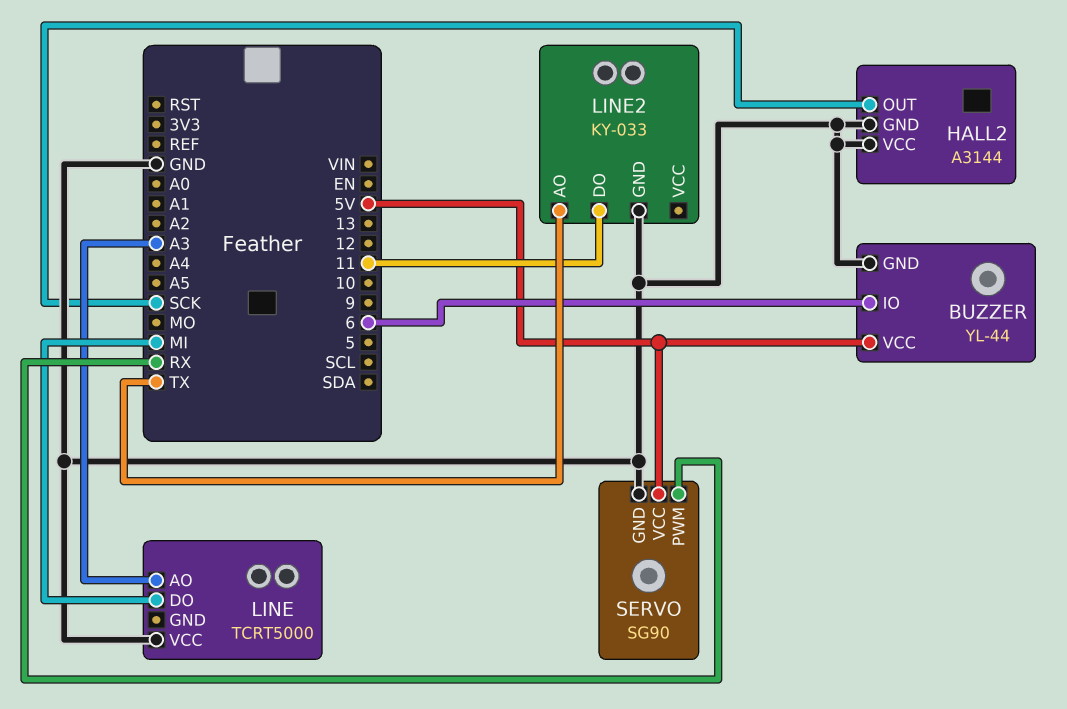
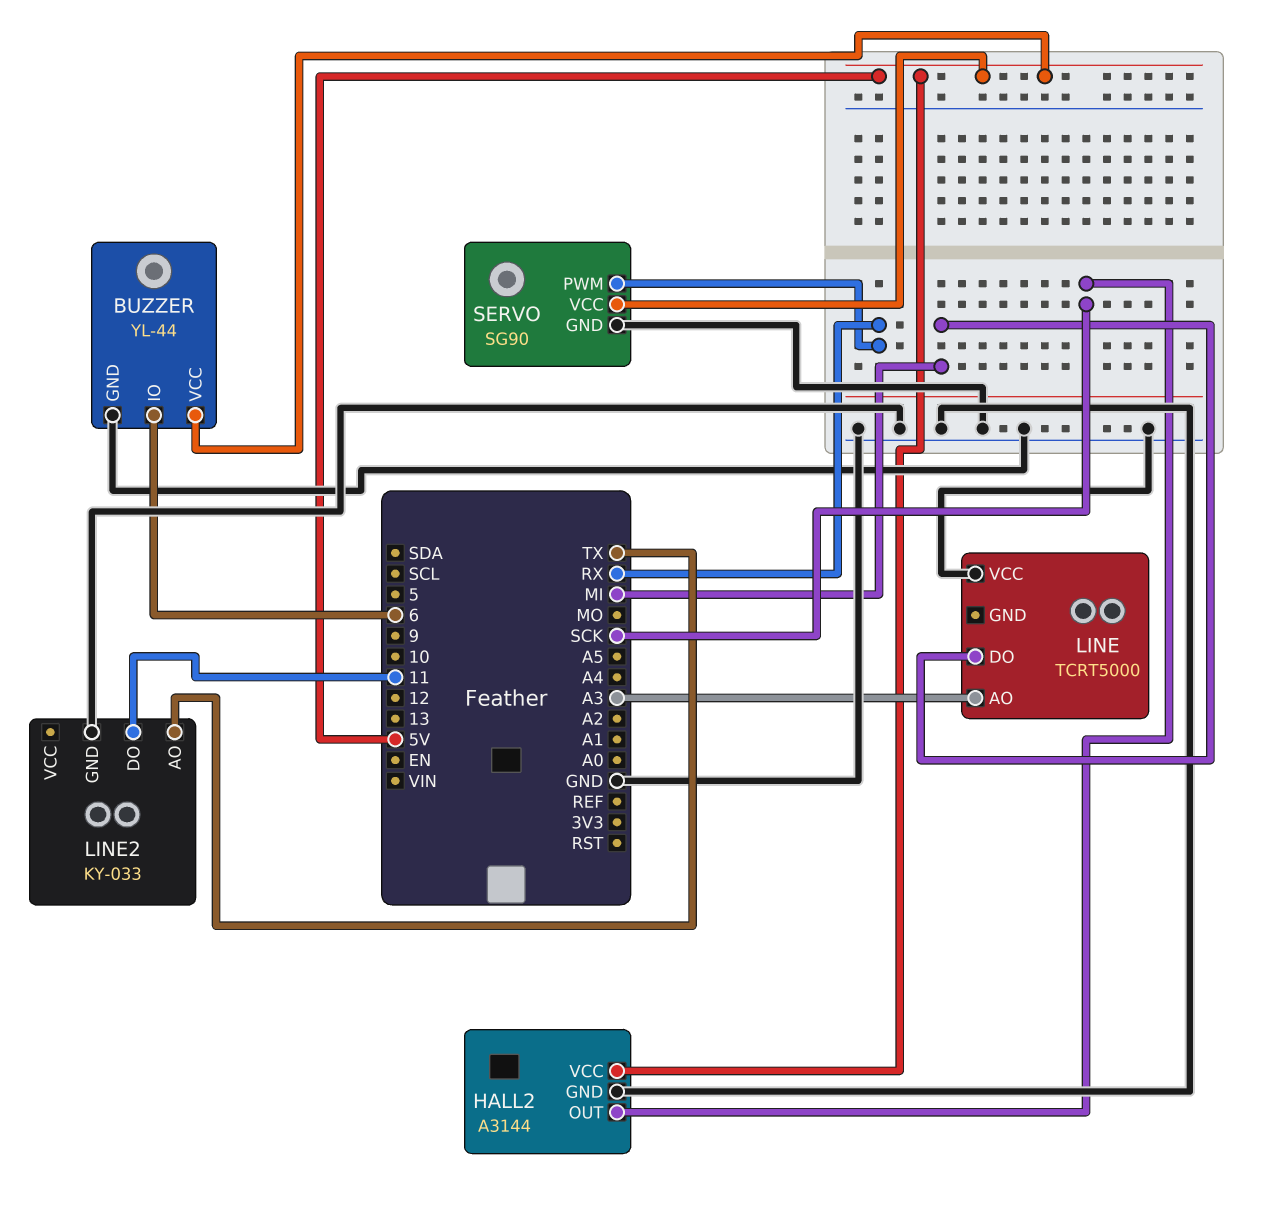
HALL2 pin VCC: GND -> 5V

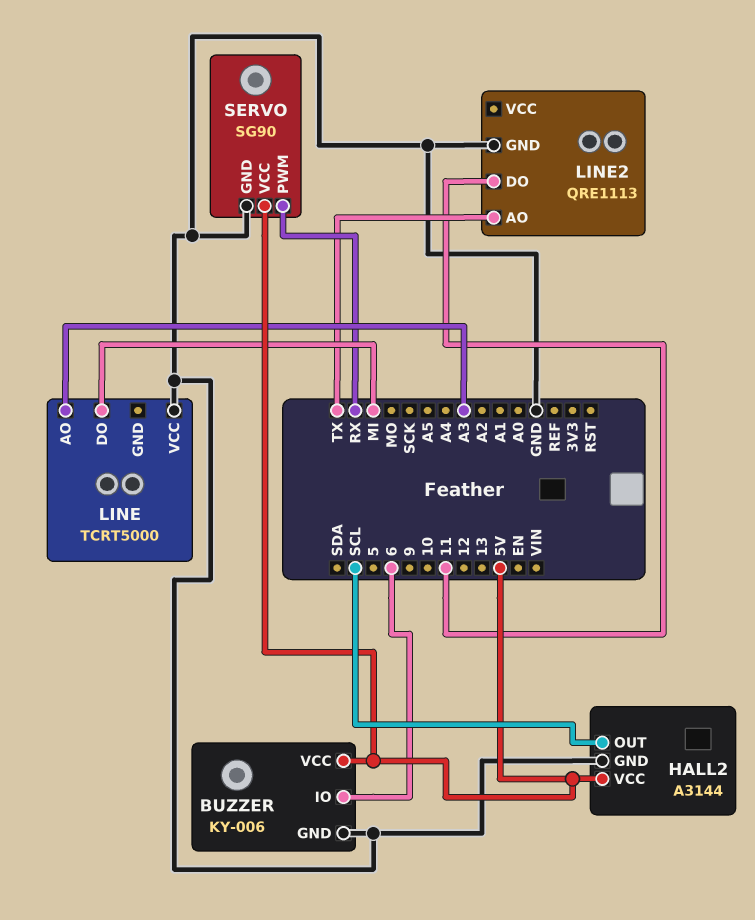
BUZZER: YL-44 -> KY-006
HALL2 pin OUT: SCK -> SCL
LINE2: KY-033 -> QRE1113

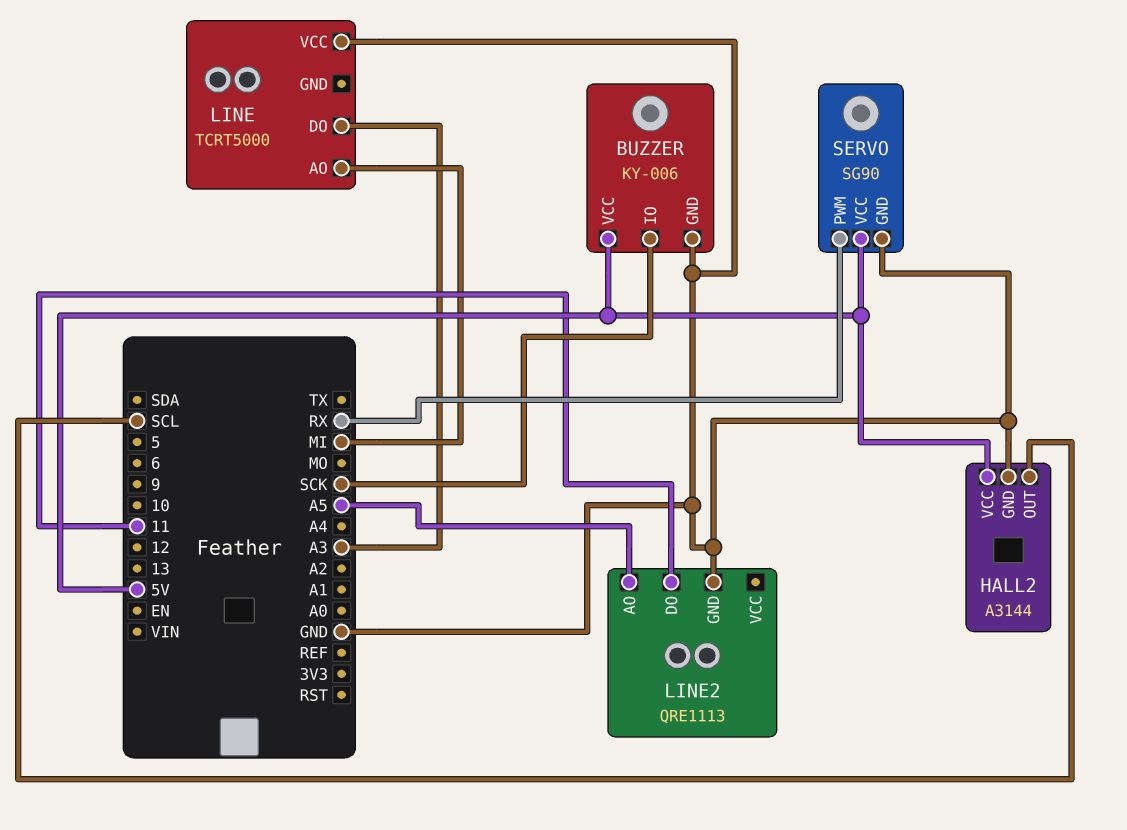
BUZZER pin IO: 6 -> SCK
LINE pin AO: A3 -> MI
LINE pin DO: MI -> A3
LINE2 pin AO: TX -> A5

